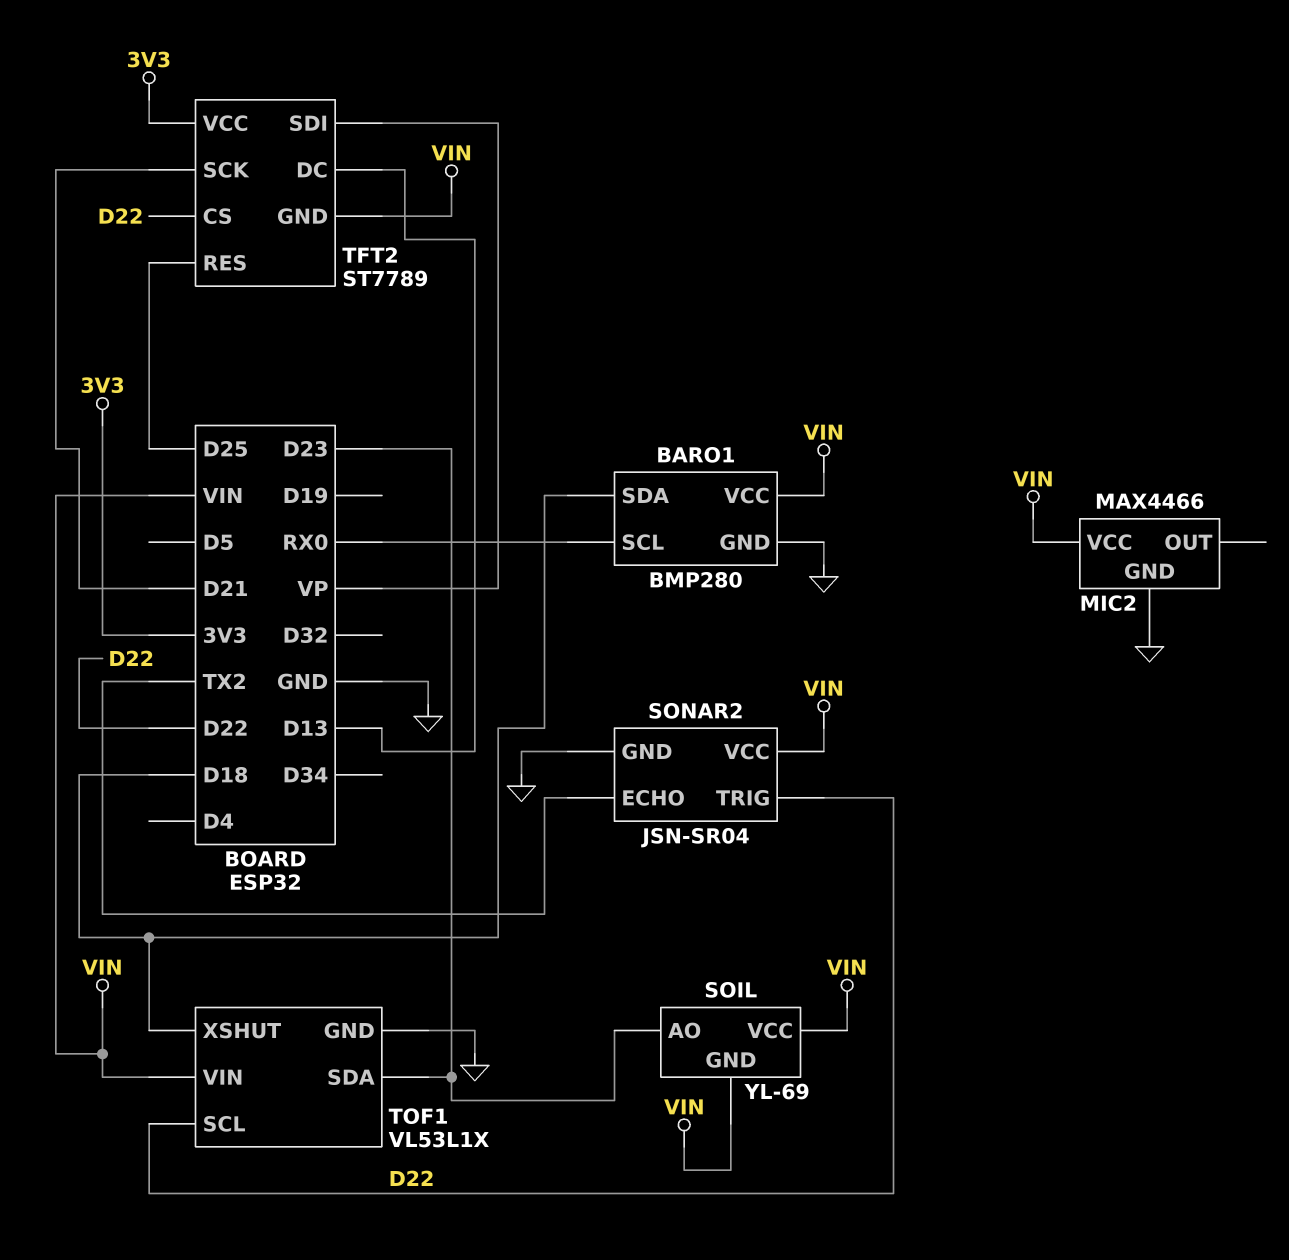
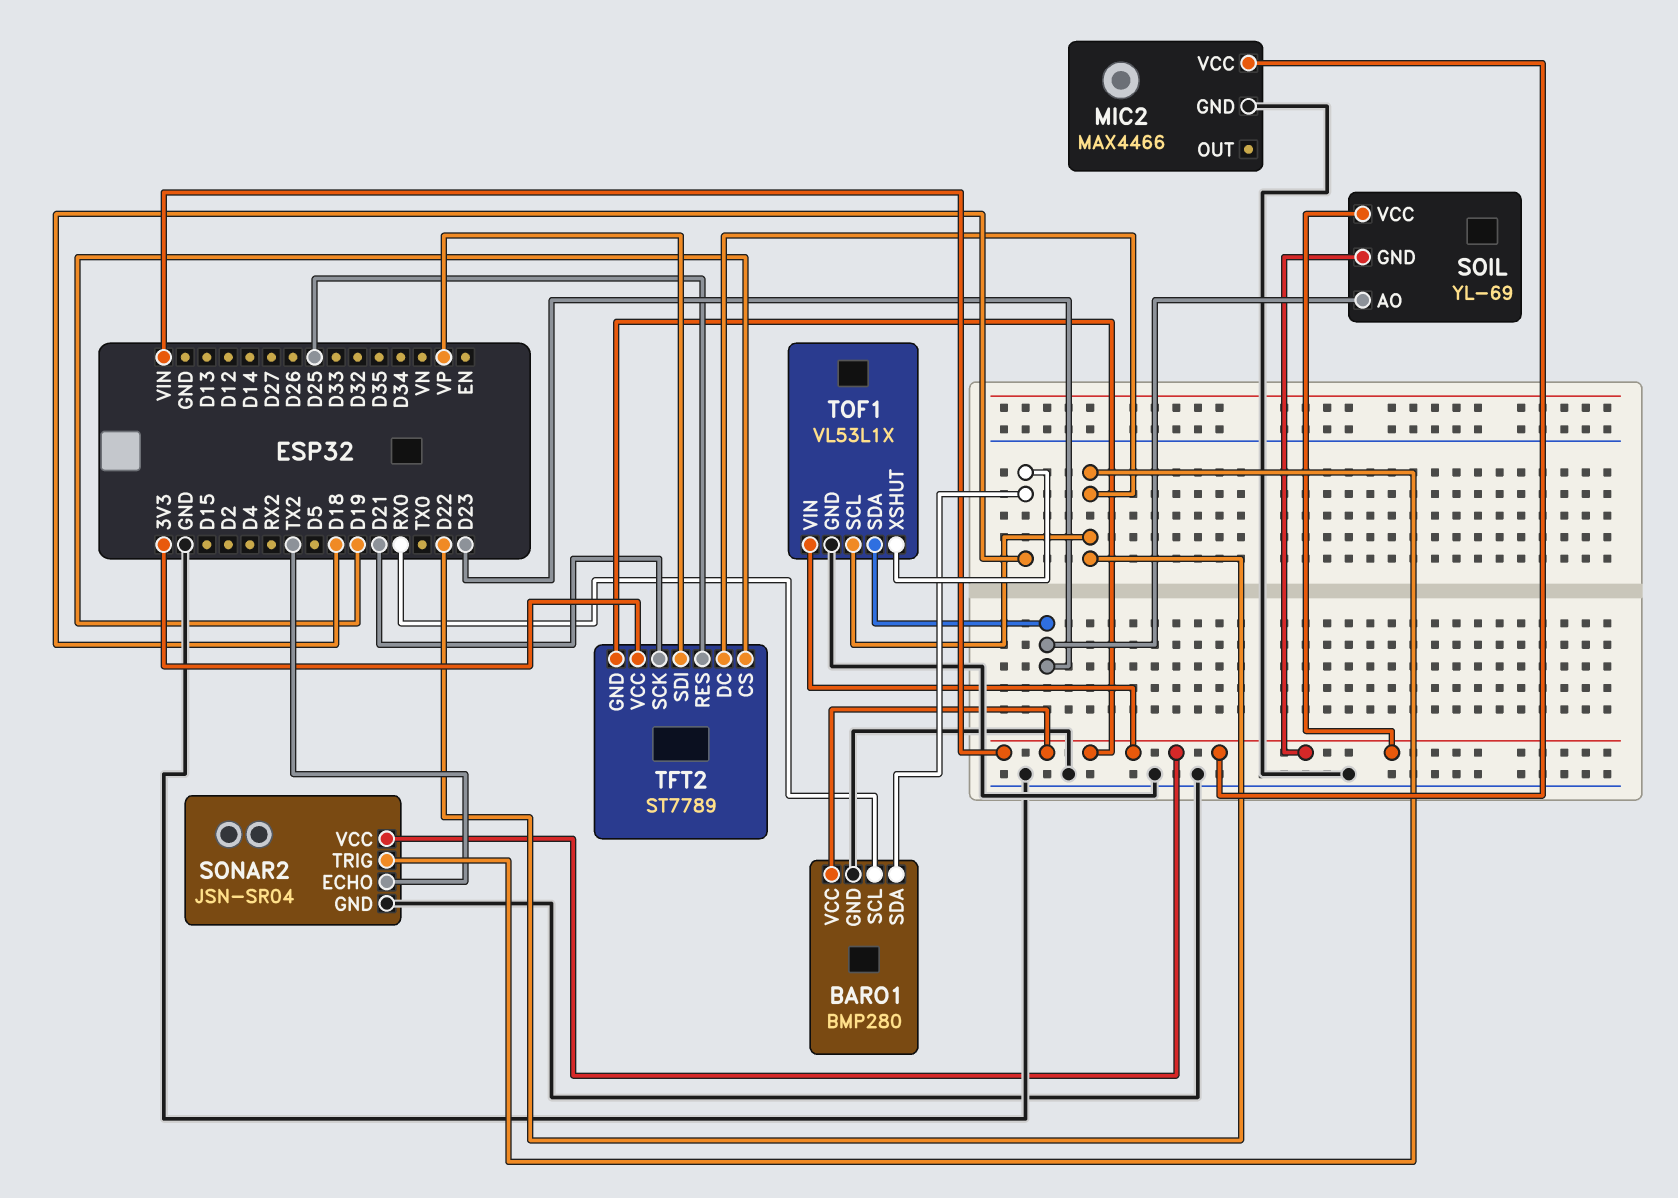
TFT2 pin CS: D22 -> D19
TFT2 pin DC: D13 -> D22

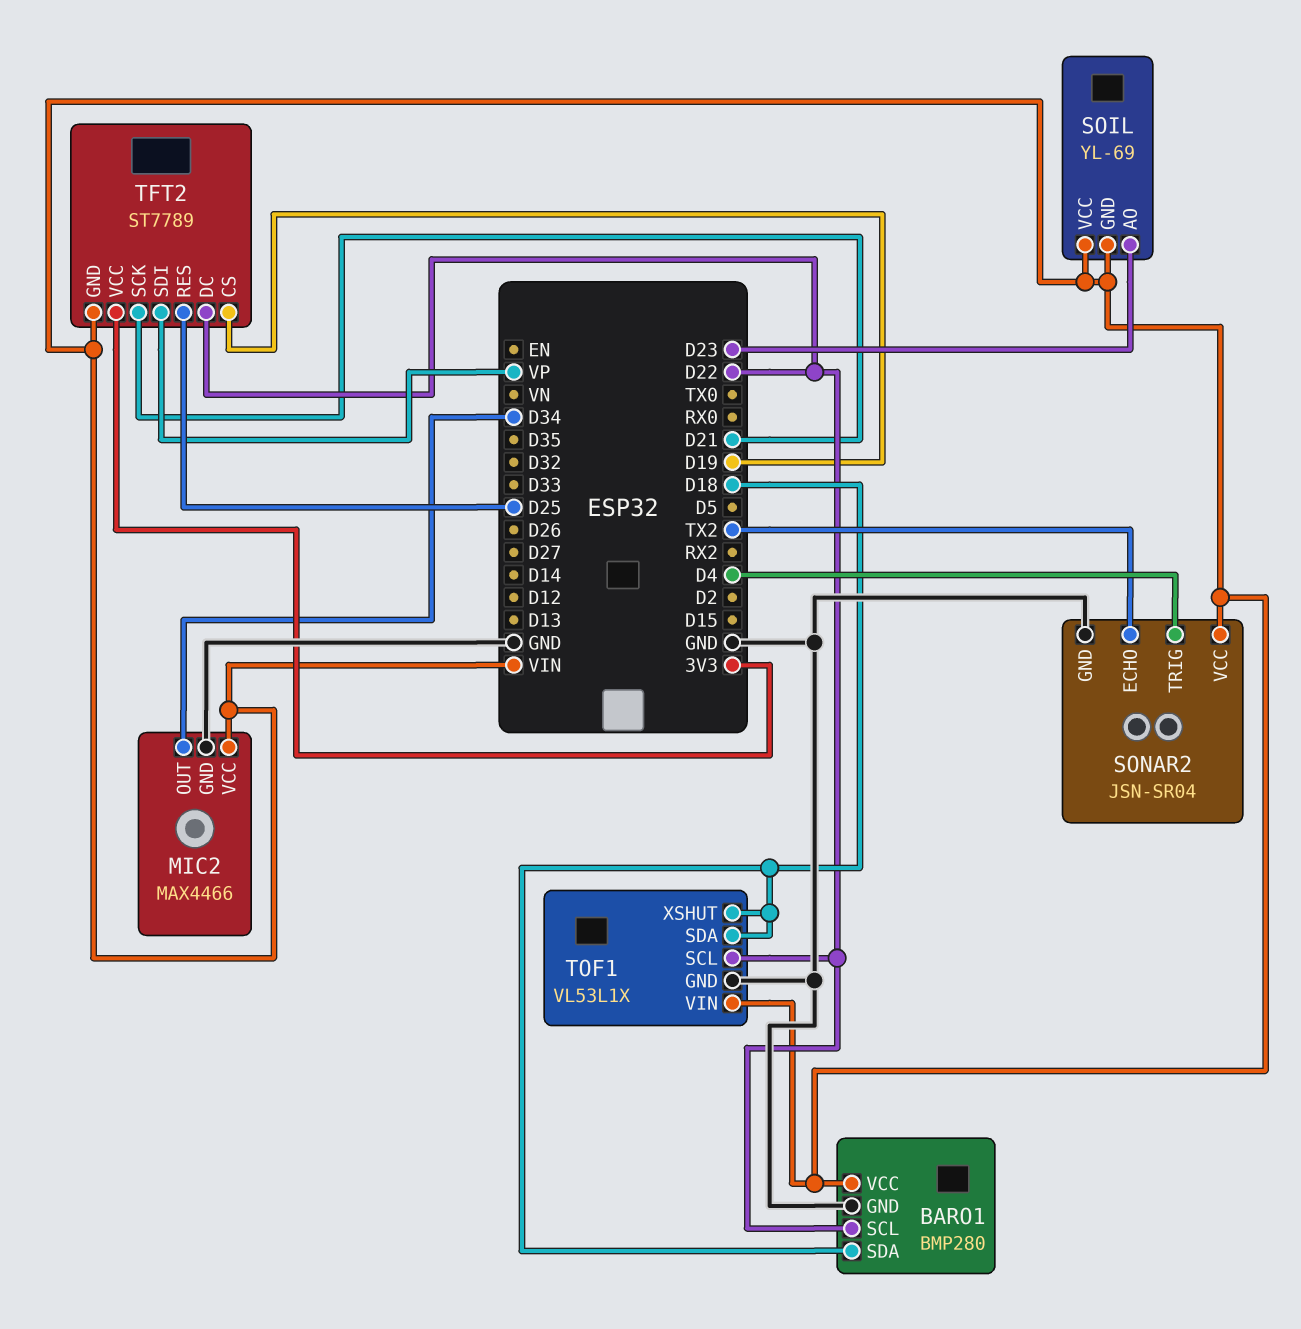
BARO1 pin SCL: RX0 -> D22
MIC2 pin OUT: none -> D34
SONAR2 pin TRIG: D22 -> D4
TOF1 pin SDA: D23 -> D18

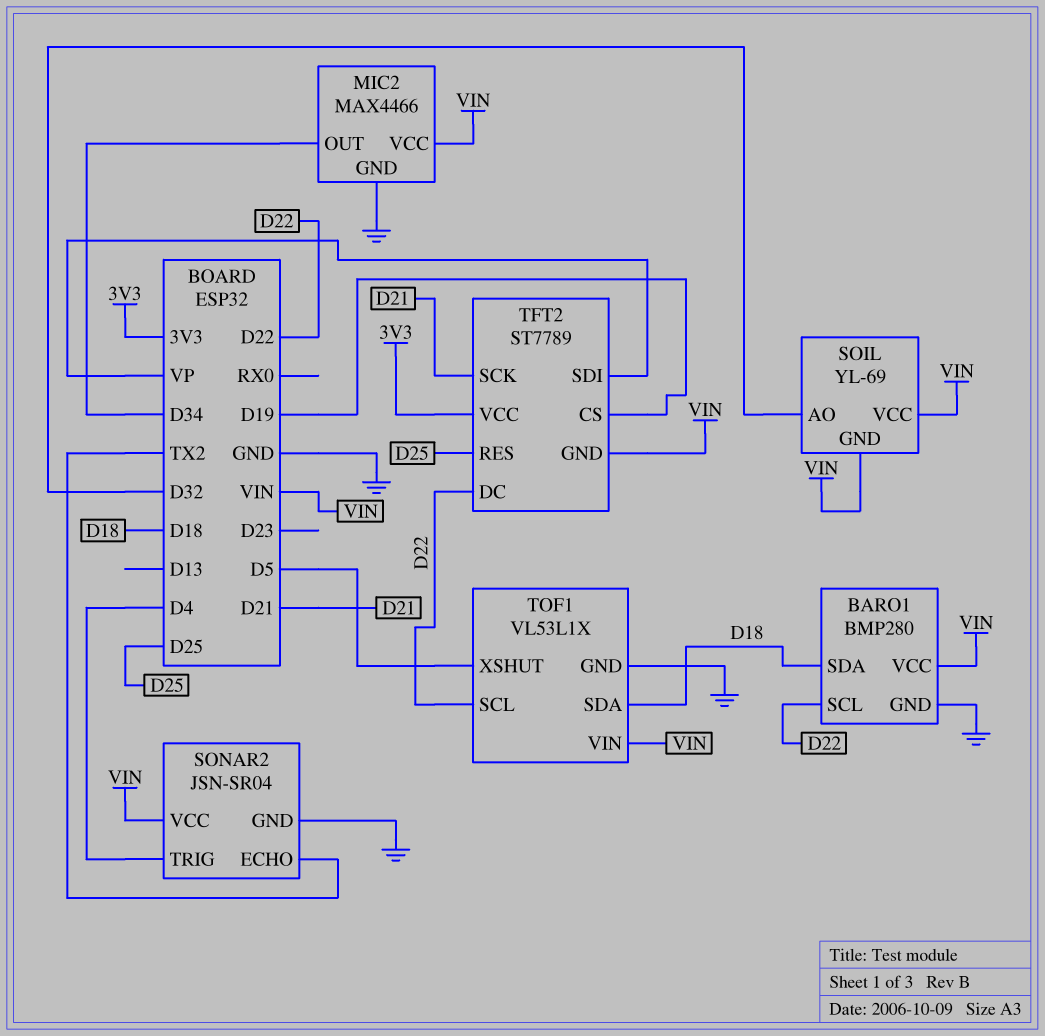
SOIL pin AO: D23 -> D32
TOF1 pin XSHUT: D18 -> D5

